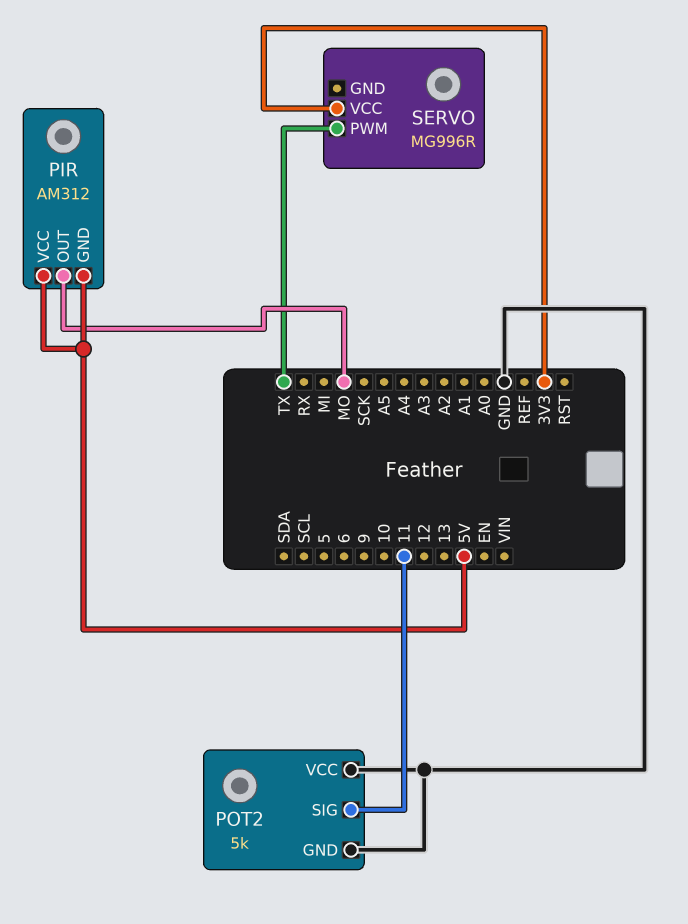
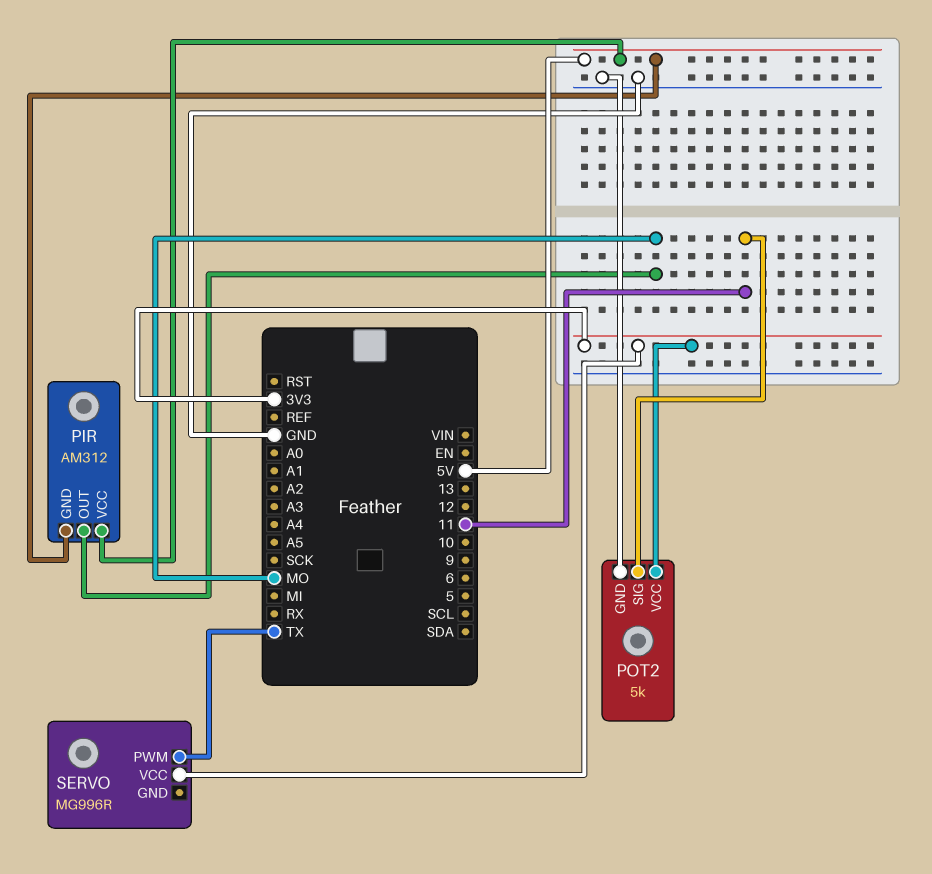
POT2 pin VCC: GND -> 3V3

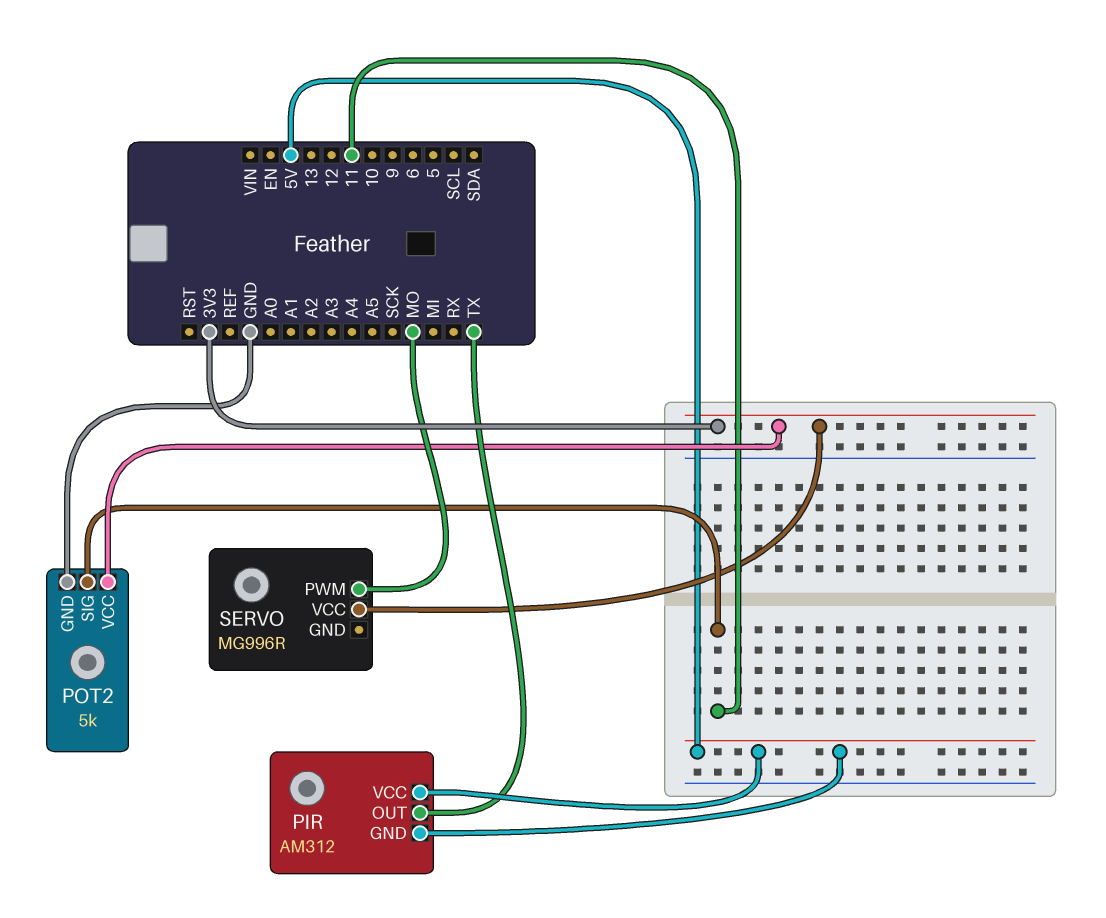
PIR pin OUT: MO -> TX
SERVO pin PWM: TX -> MO

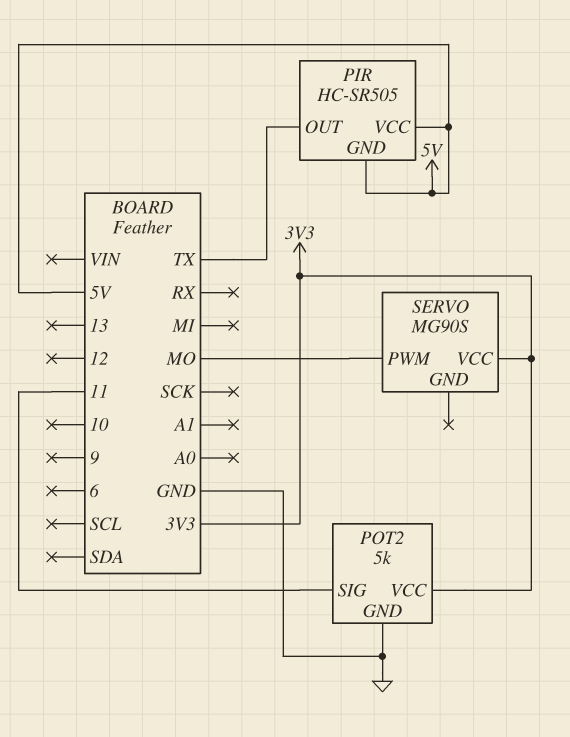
PIR: AM312 -> HC-SR505
SERVO: MG996R -> MG90S

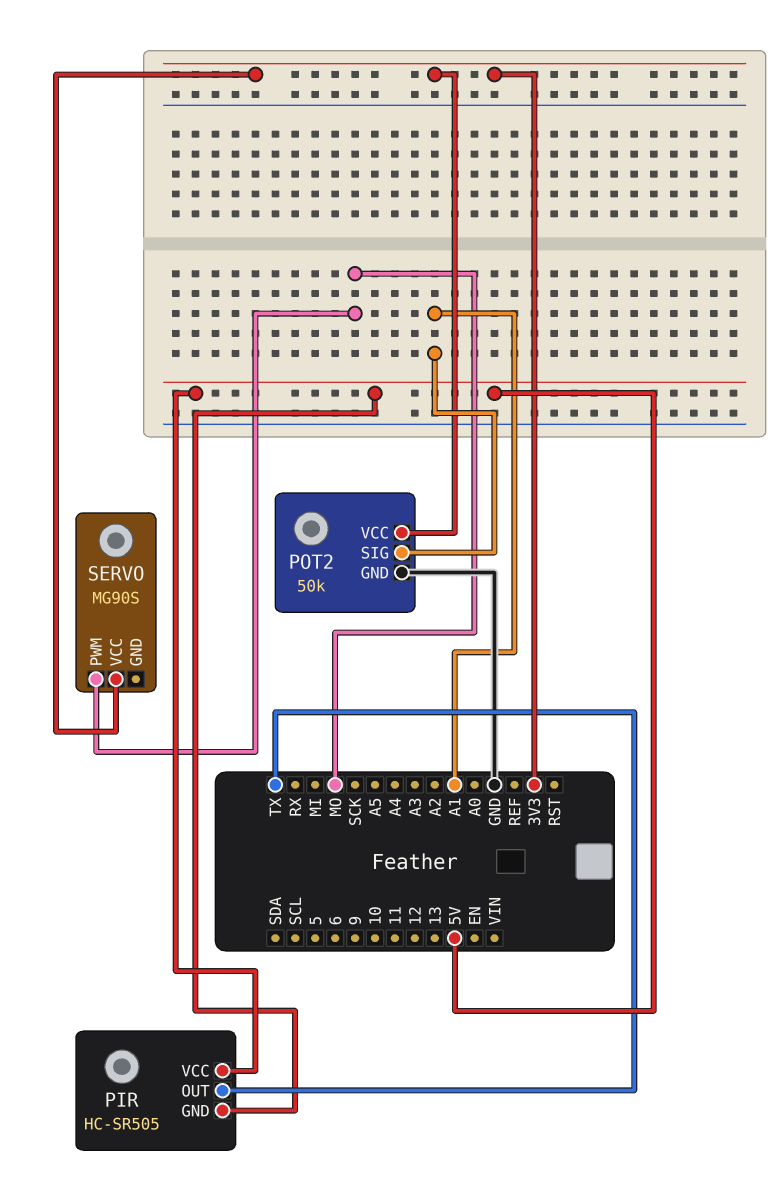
POT2: 5k -> 50k
POT2 pin SIG: 11 -> A1

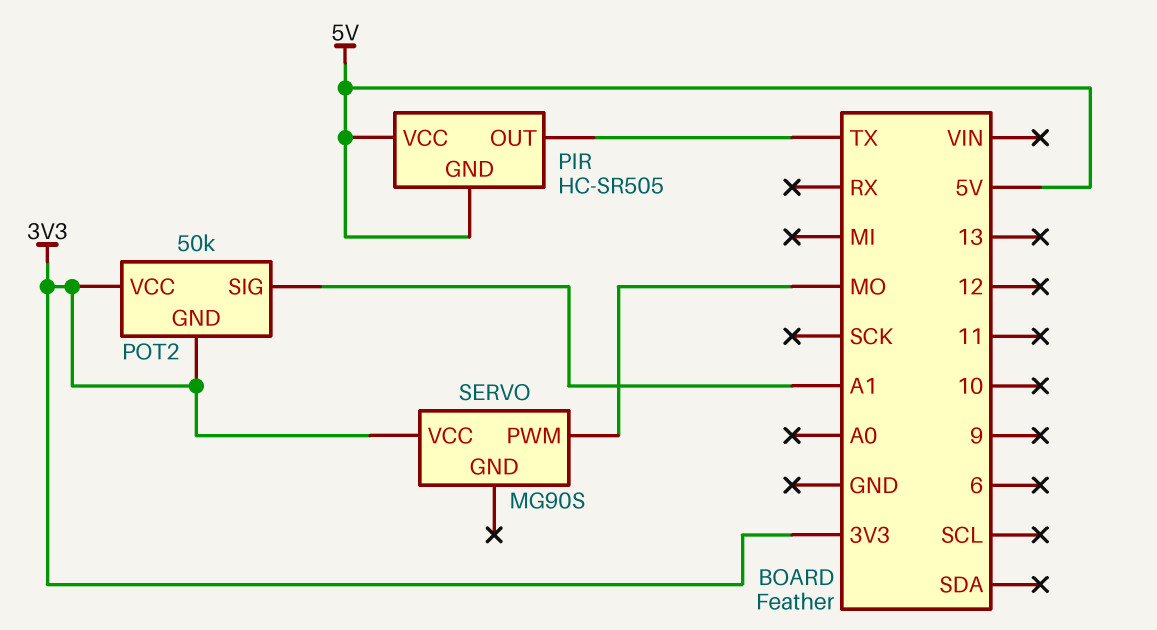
POT2 pin GND: GND -> 3V3

